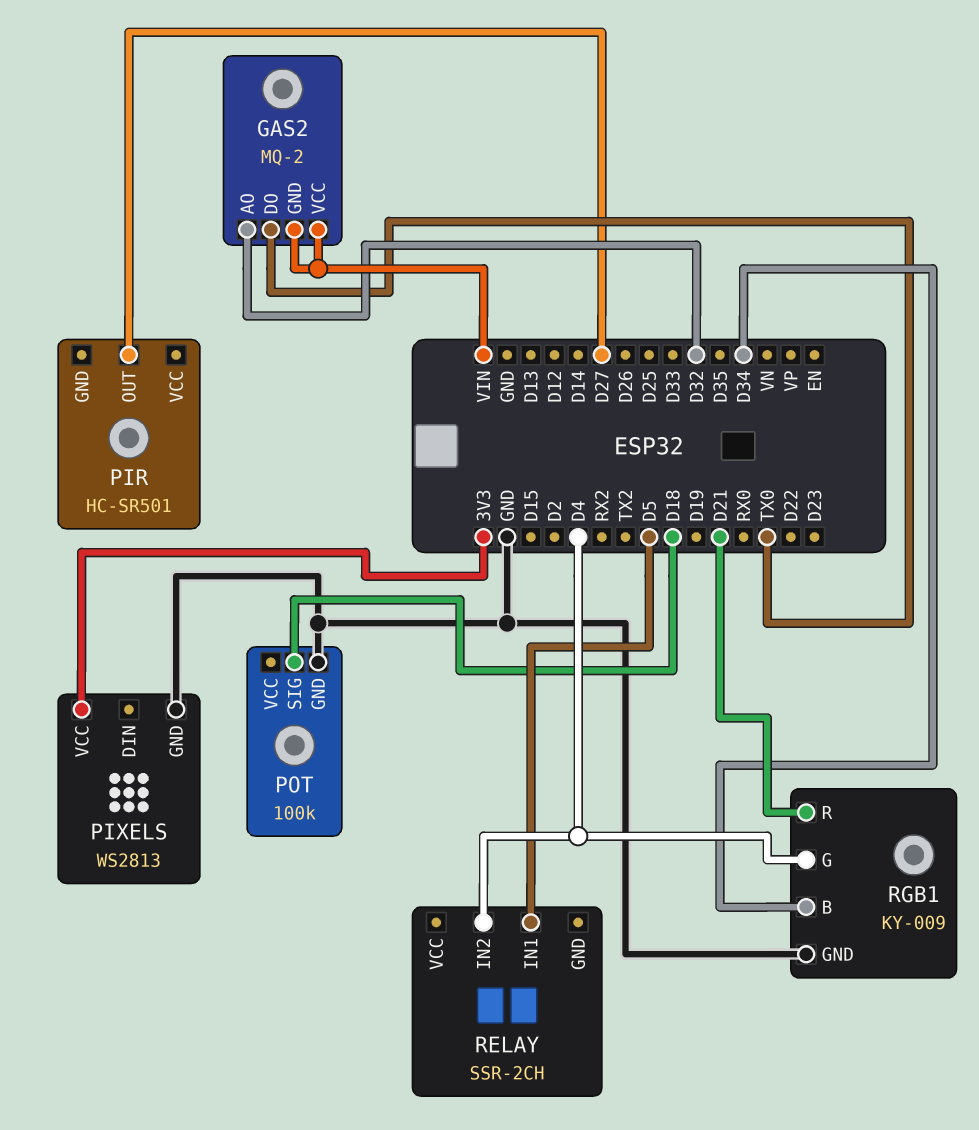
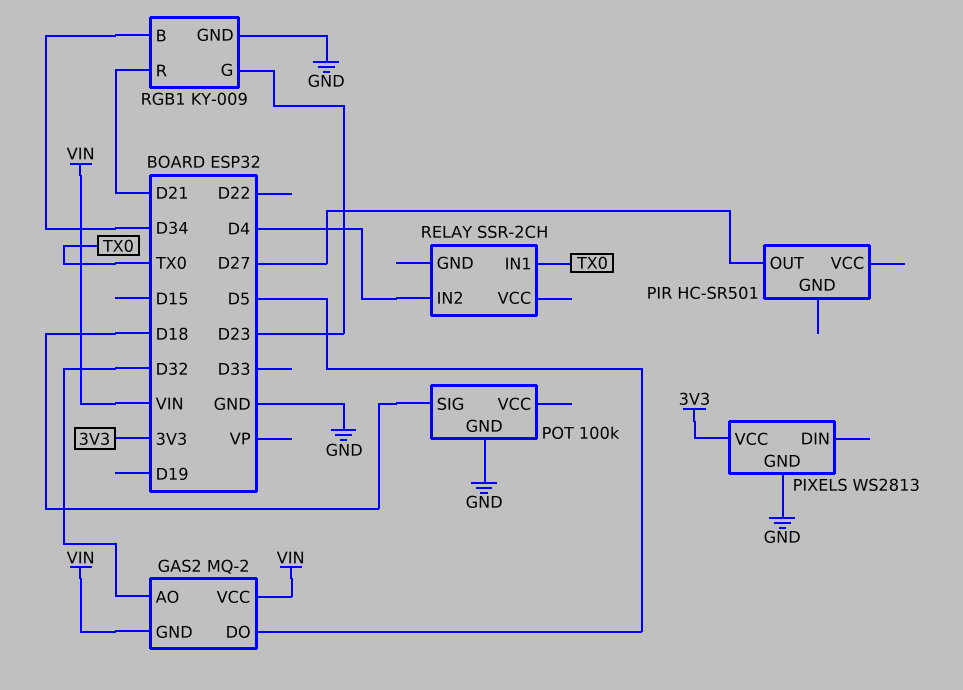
GAS2 pin DO: TX0 -> D5
RELAY pin IN1: D5 -> TX0
RGB1 pin G: D4 -> D23

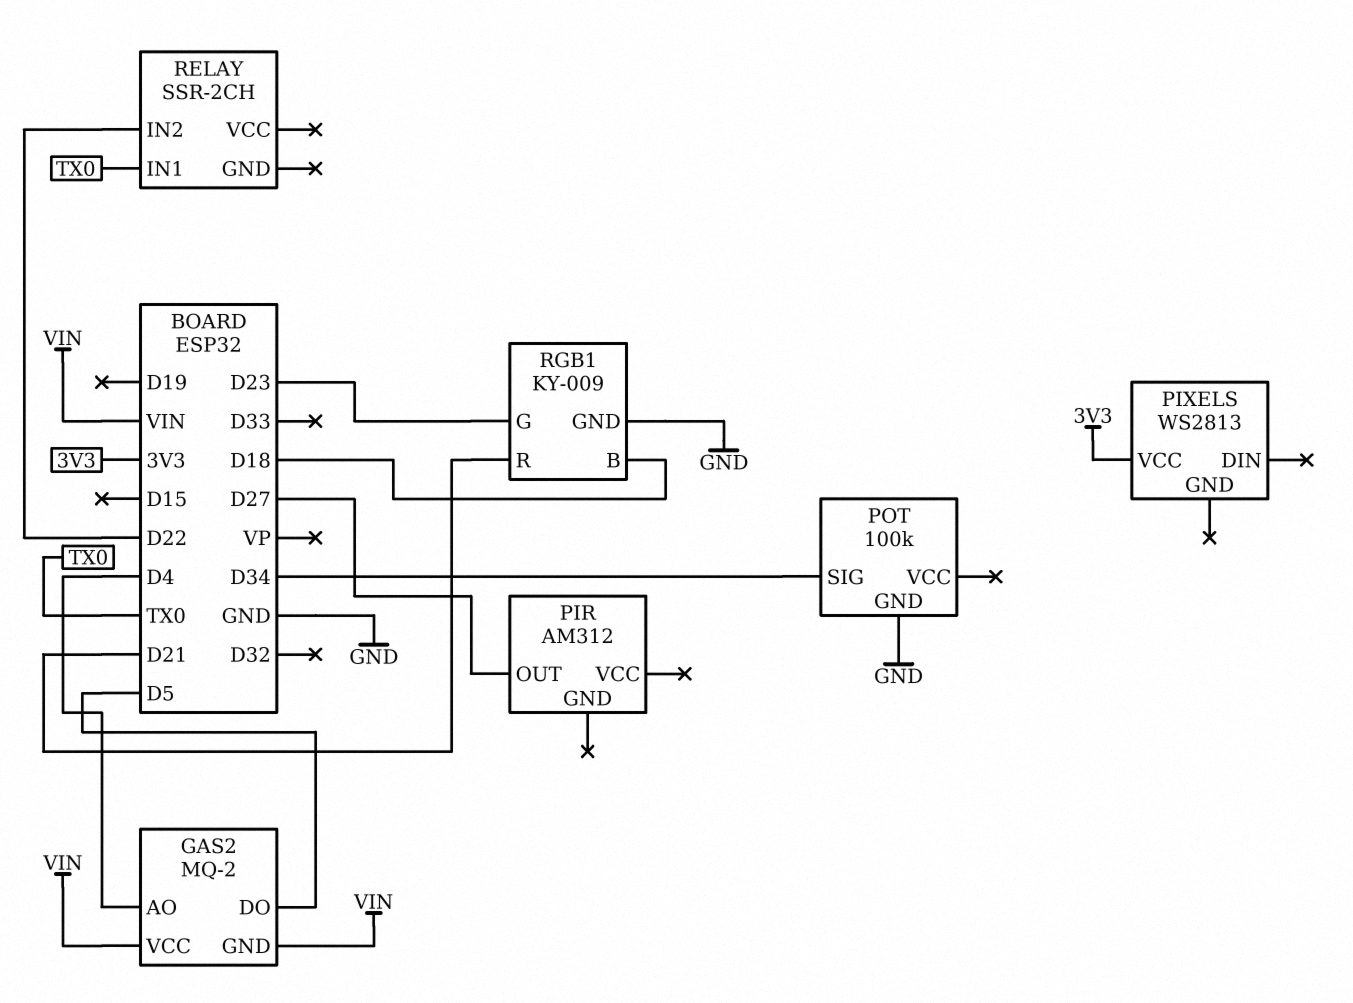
GAS2 pin AO: D32 -> D4
PIR: HC-SR501 -> AM312
PIXELS pin GND: GND -> none
POT pin SIG: D18 -> D34
RELAY pin IN2: D4 -> D22
RGB1 pin B: D34 -> D18

